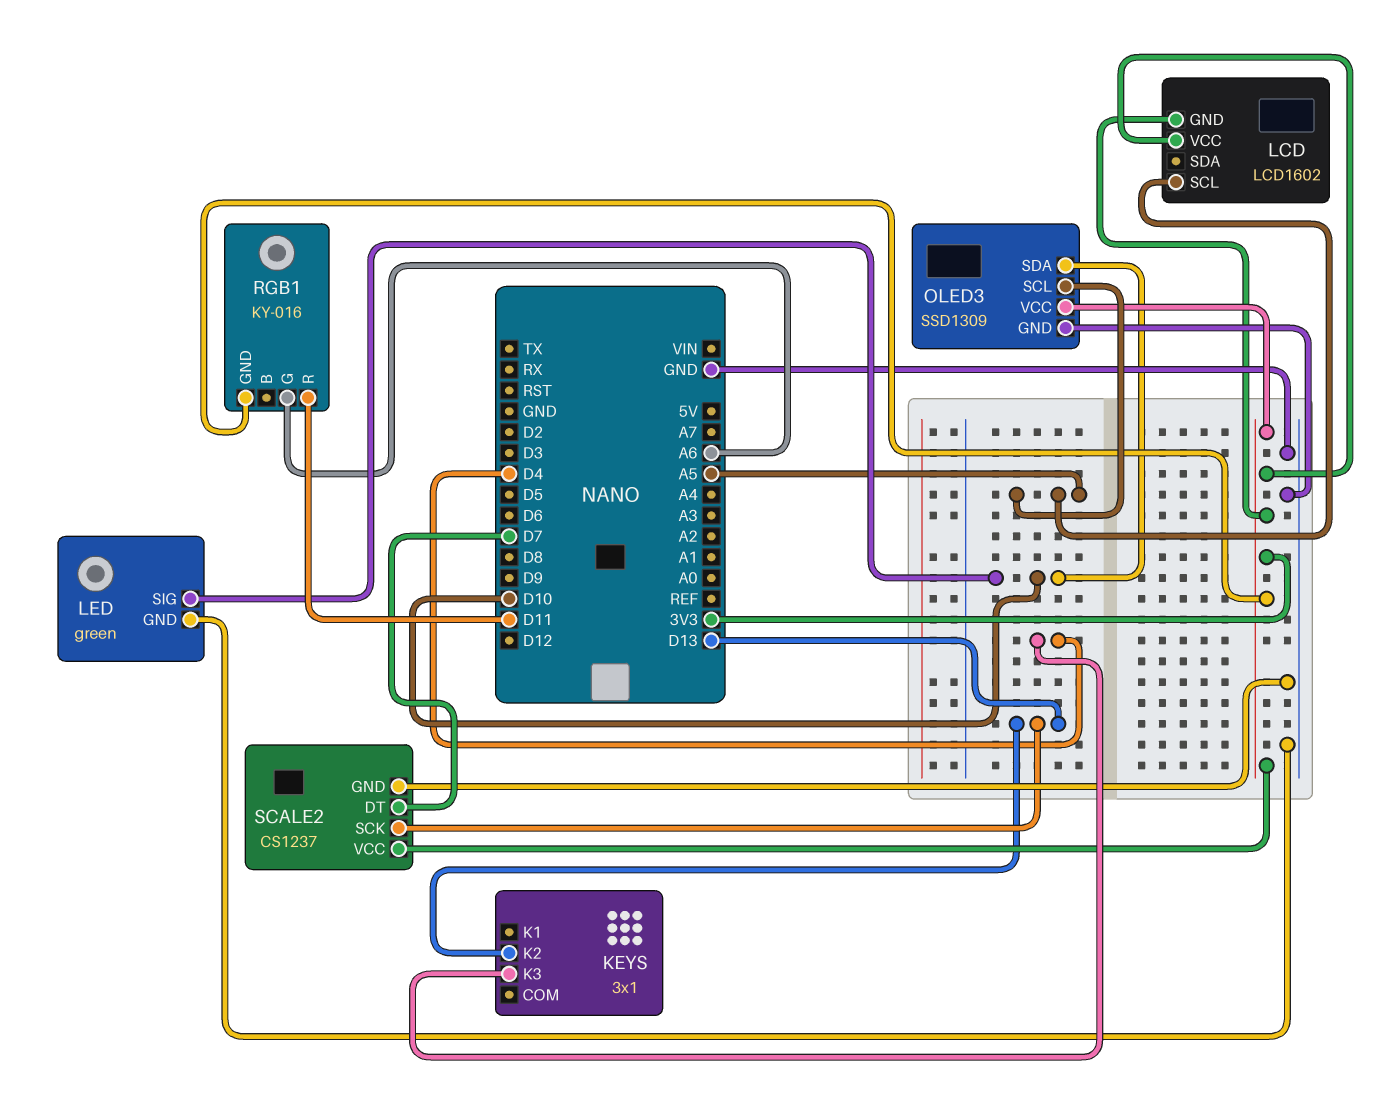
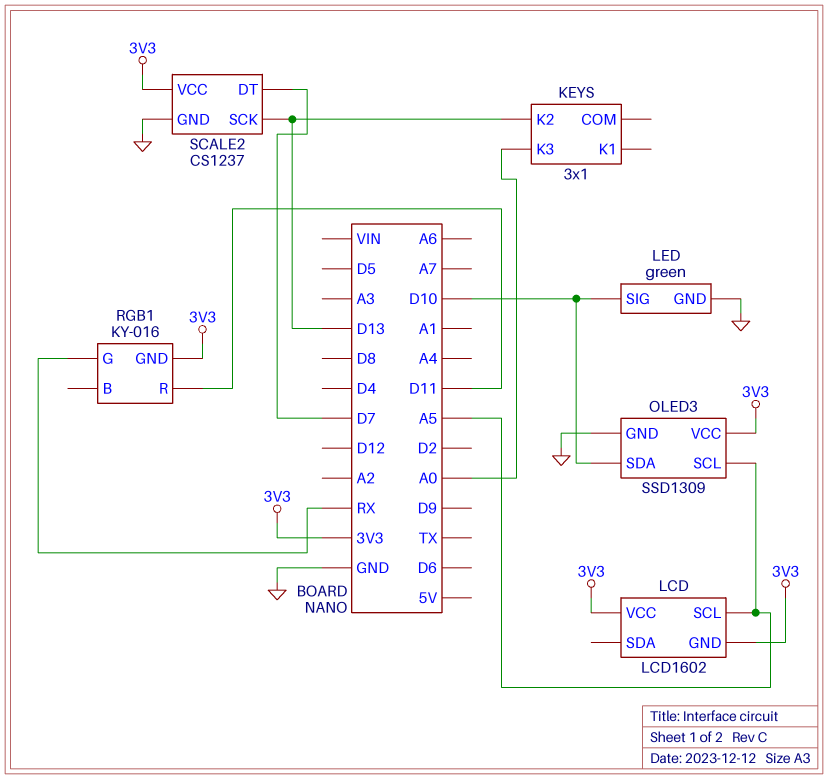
KEYS pin K3: D4 -> A0
RGB1 pin G: A6 -> RX

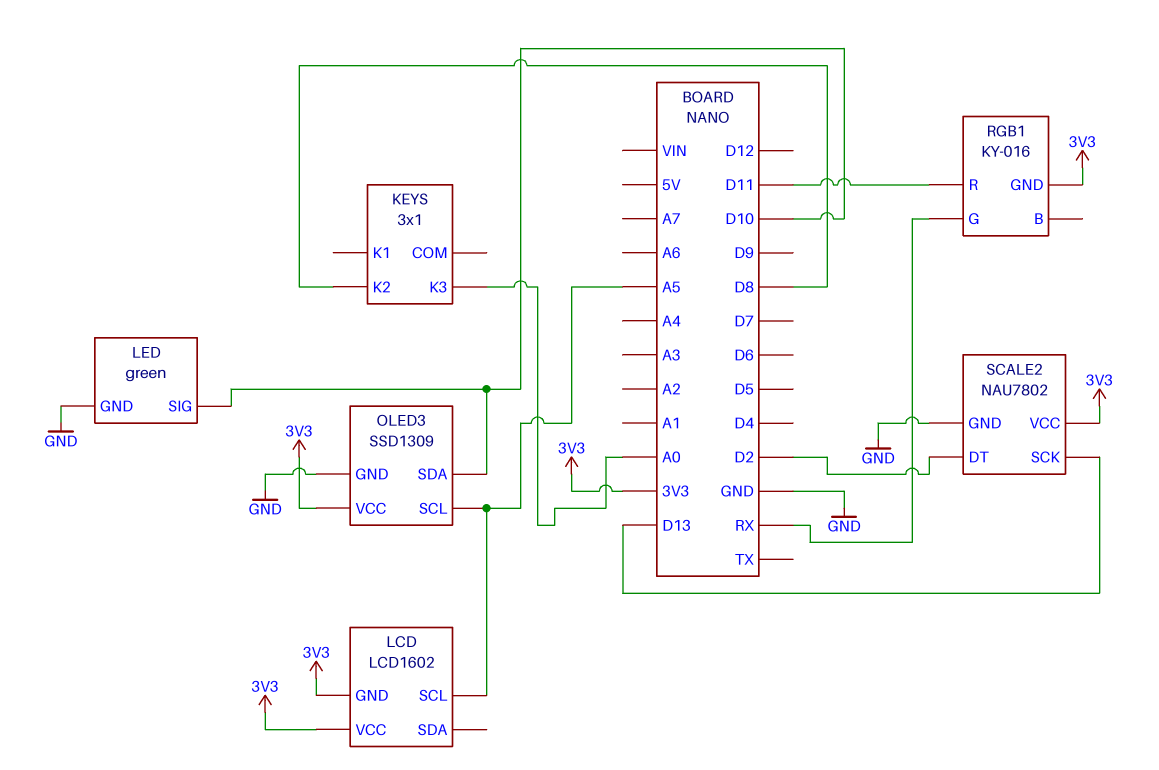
KEYS pin K2: D13 -> D8
SCALE2: CS1237 -> NAU7802
SCALE2 pin DT: D7 -> D2

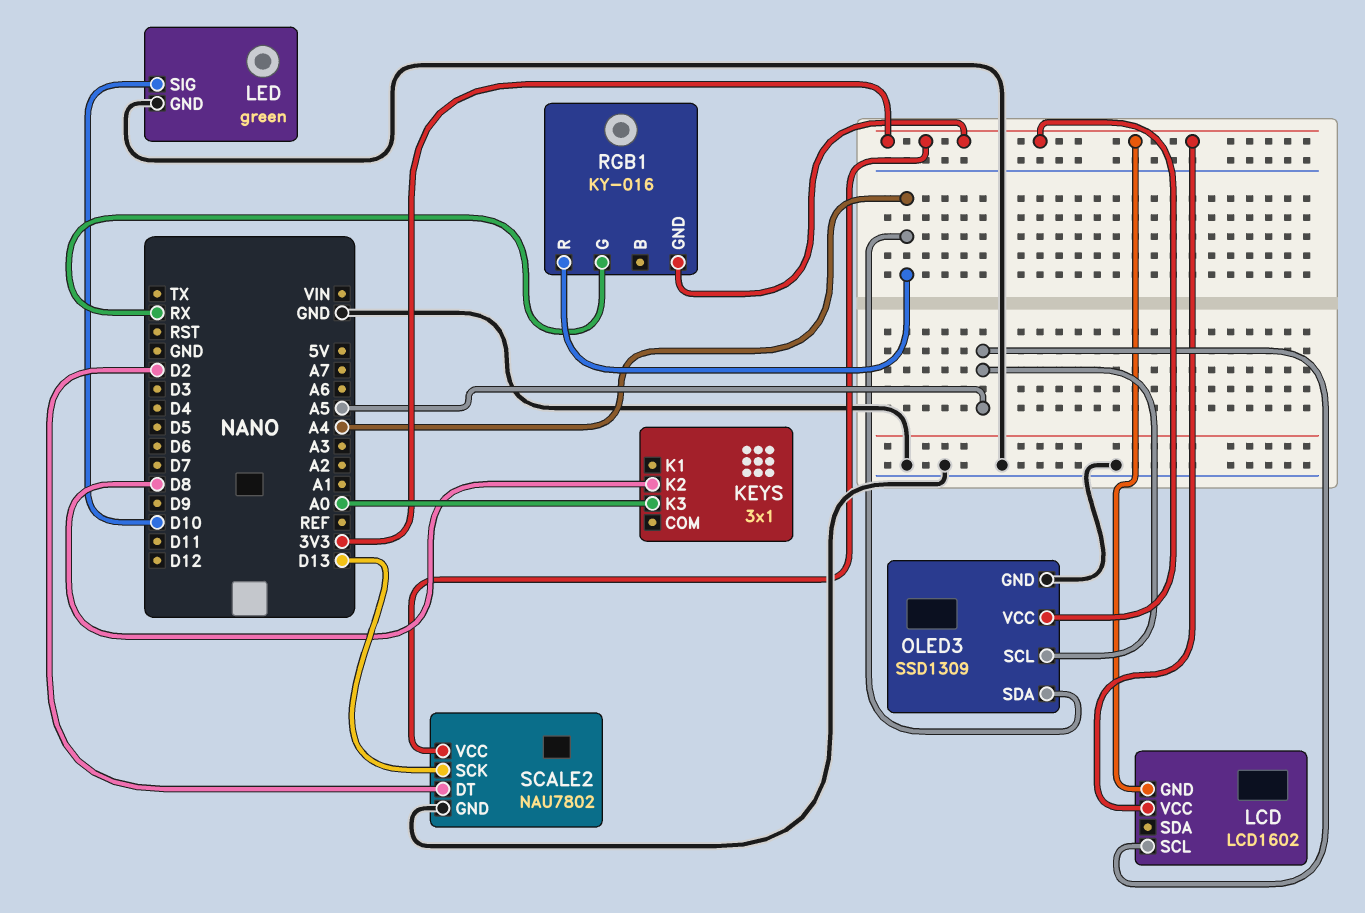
OLED3 pin SDA: D10 -> A4
RGB1 pin R: D11 -> A4

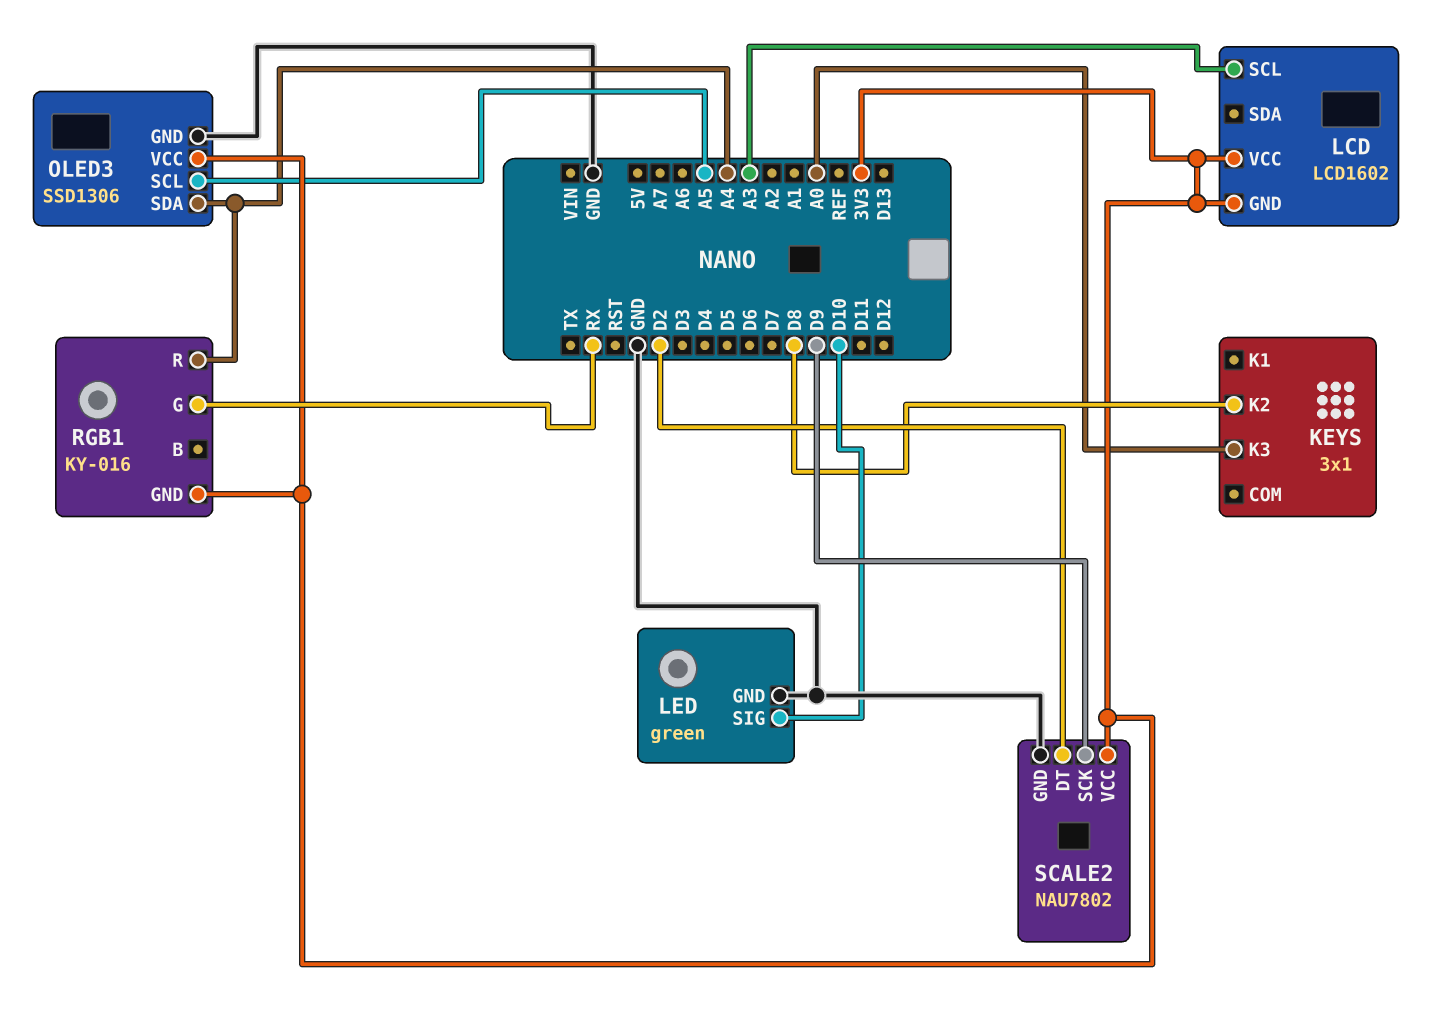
LCD pin SCL: A5 -> A3
OLED3: SSD1309 -> SSD1306
SCALE2 pin SCK: D13 -> D9

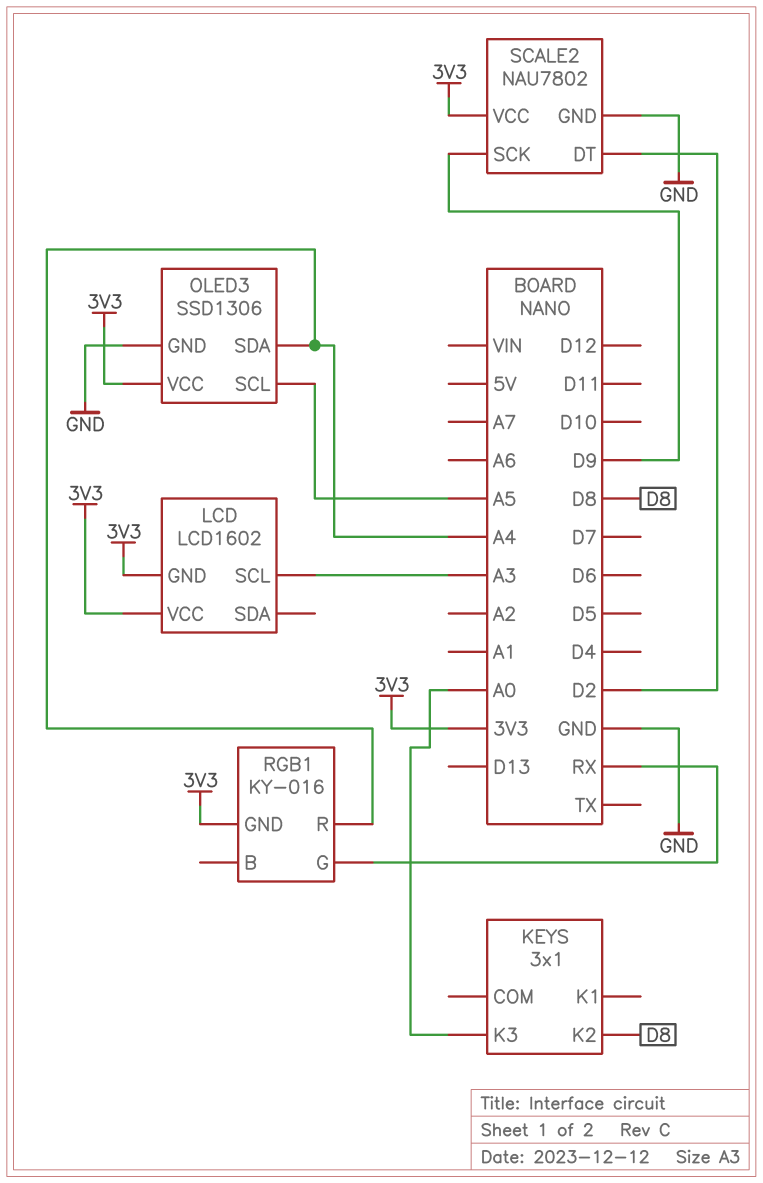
LED: green -> none
LED pin GND: GND -> none
LED pin SIG: D10 -> none

